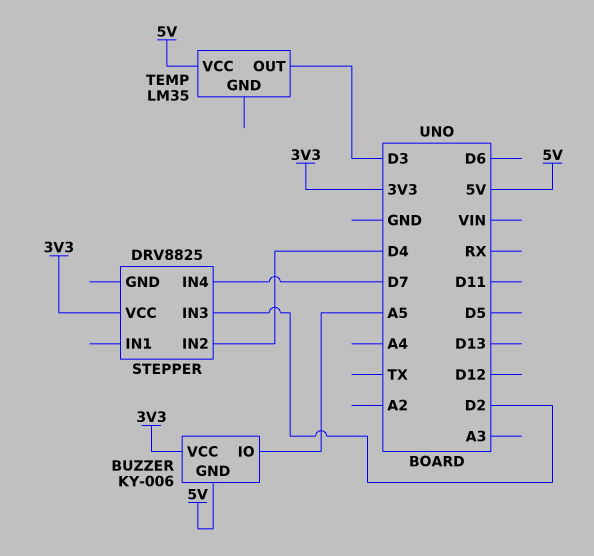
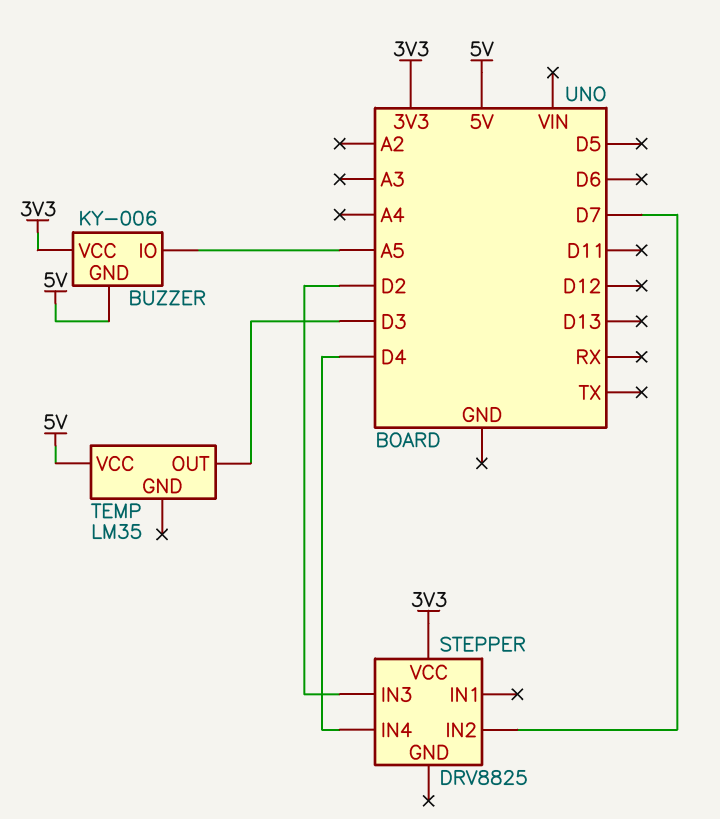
STEPPER pin IN2: D4 -> D7
STEPPER pin IN4: D7 -> D4

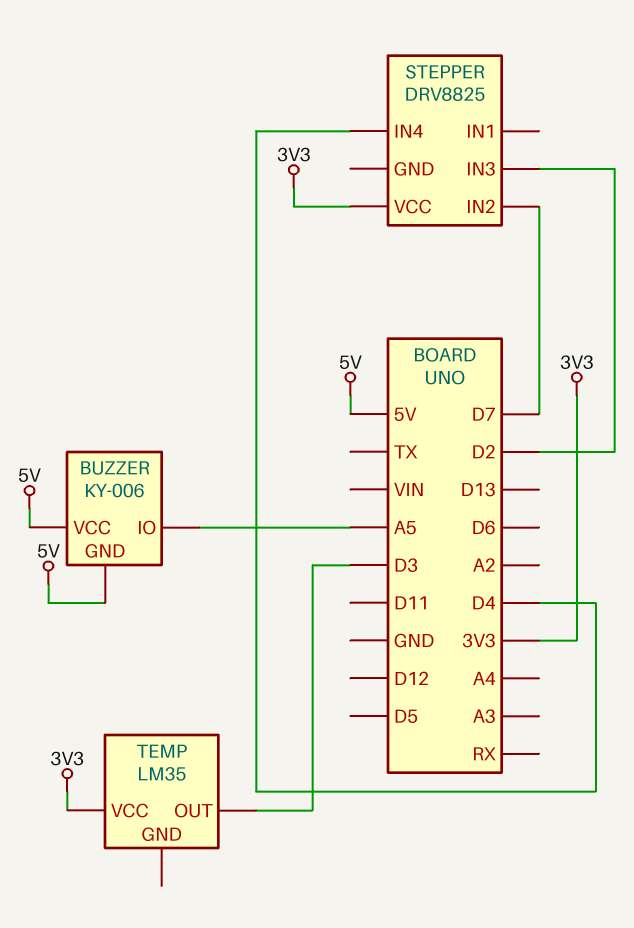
BUZZER pin VCC: 3V3 -> 5V
TEMP pin VCC: 5V -> 3V3

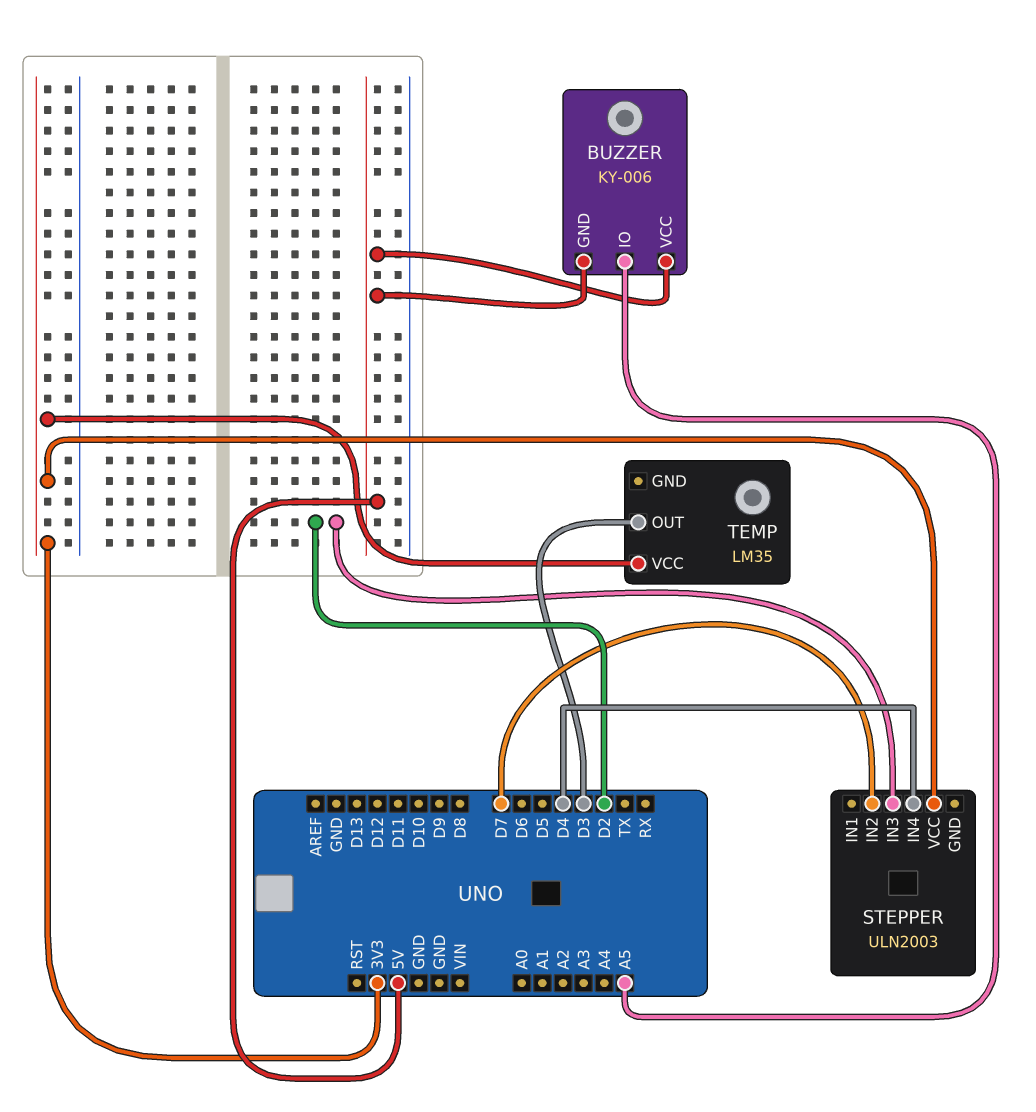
STEPPER: DRV8825 -> ULN2003

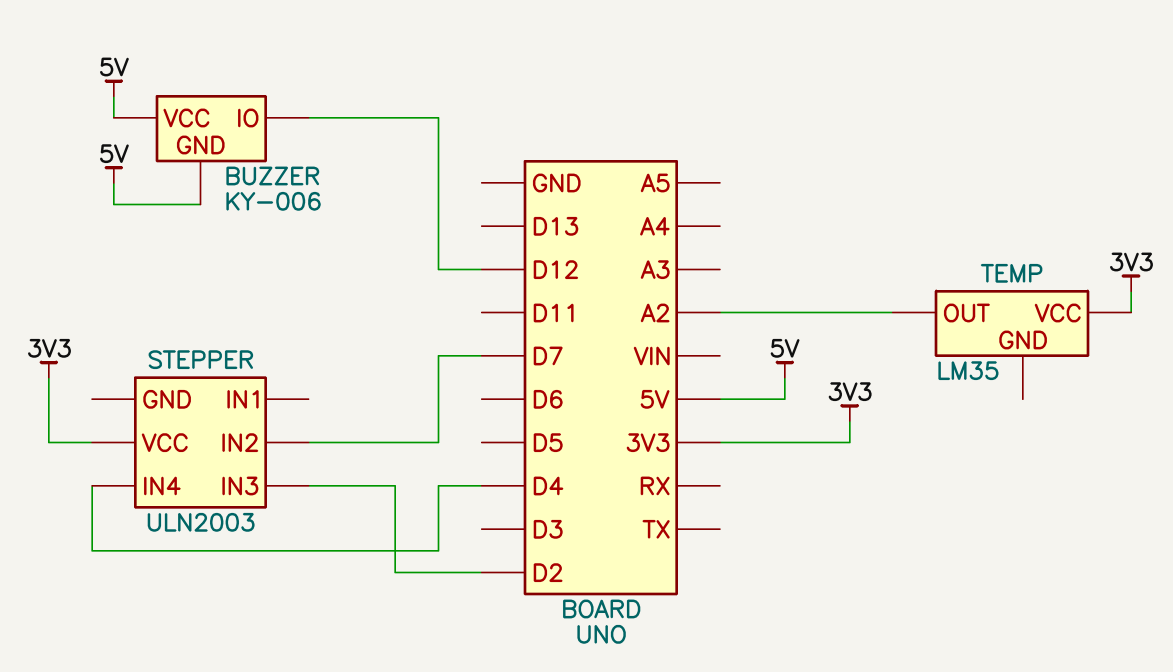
BUZZER pin IO: A5 -> D12
TEMP pin OUT: D3 -> A2

